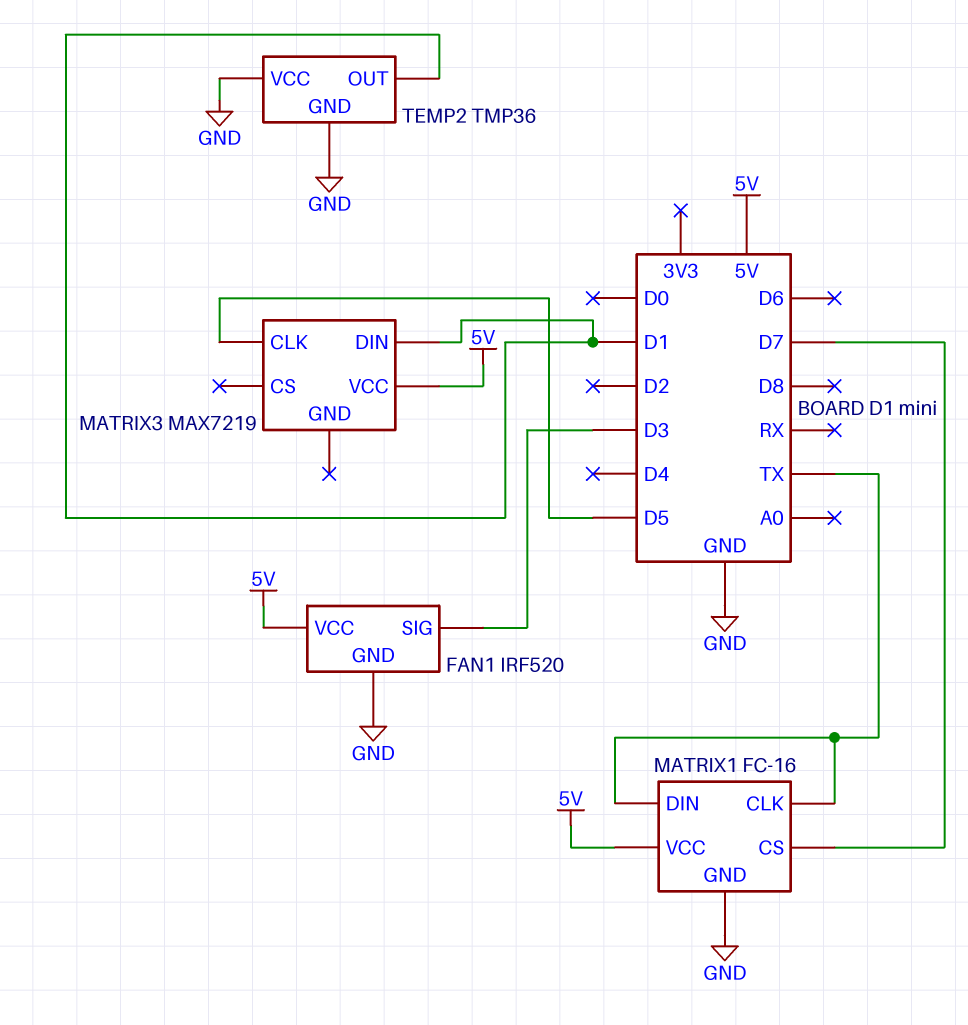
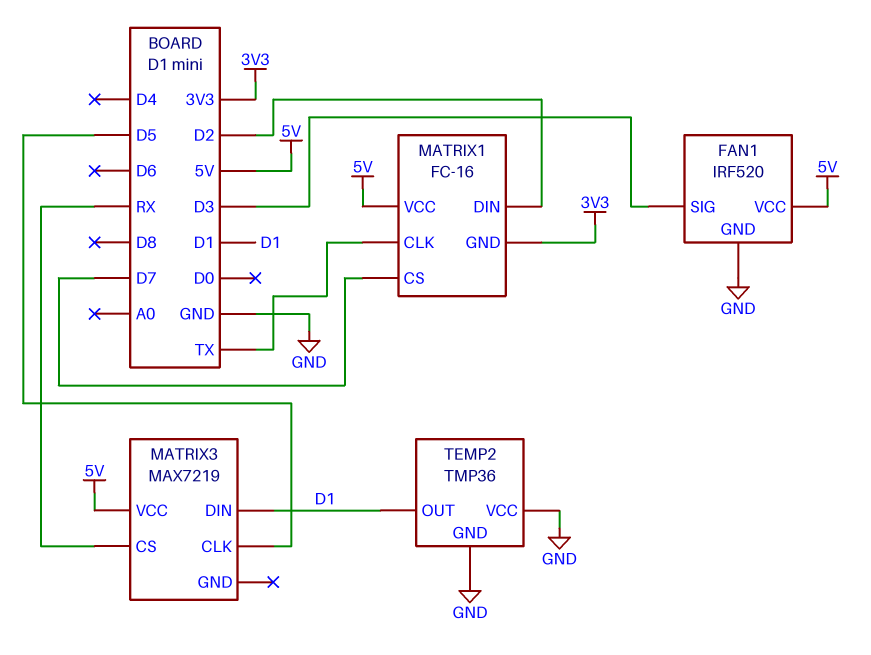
MATRIX1 pin DIN: TX -> D2
MATRIX1 pin GND: GND -> 3V3
MATRIX3 pin CS: none -> RX

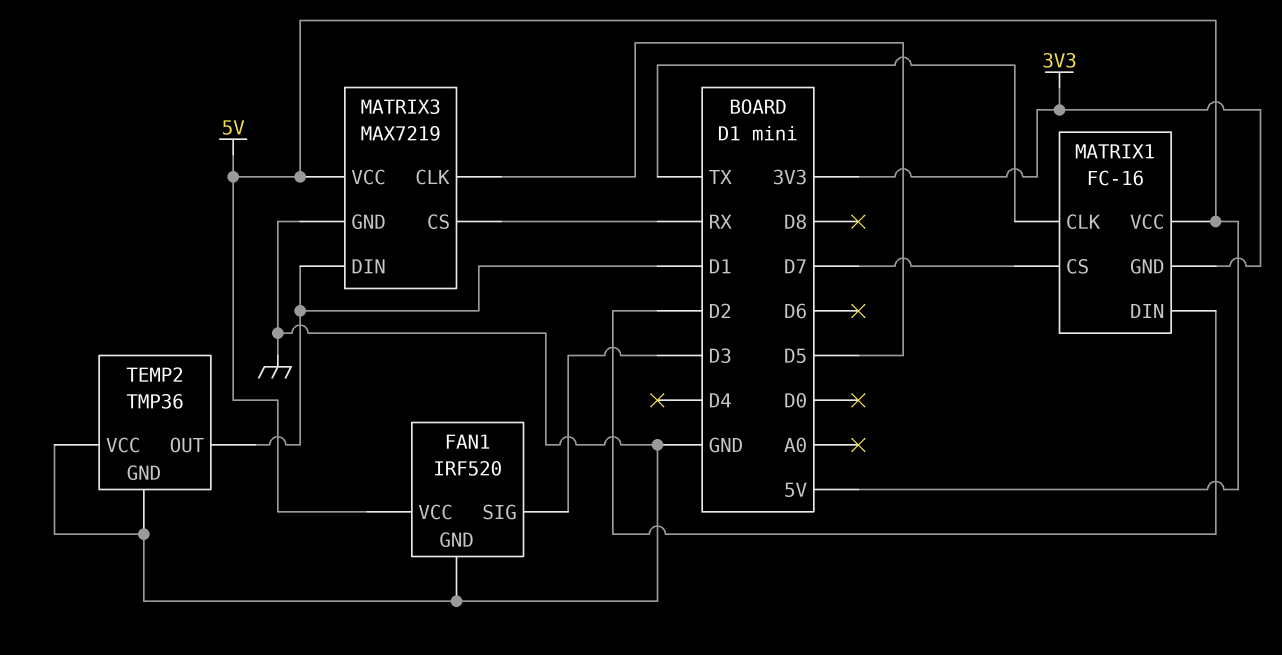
MATRIX3 pin GND: none -> GND

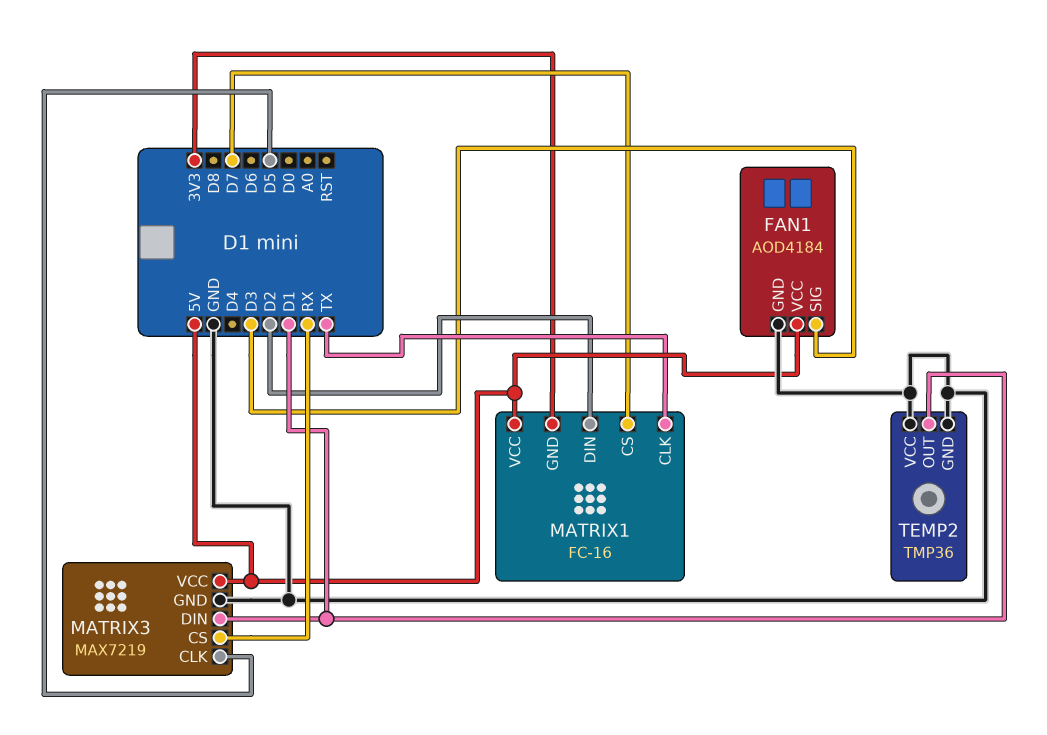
FAN1: IRF520 -> AOD4184

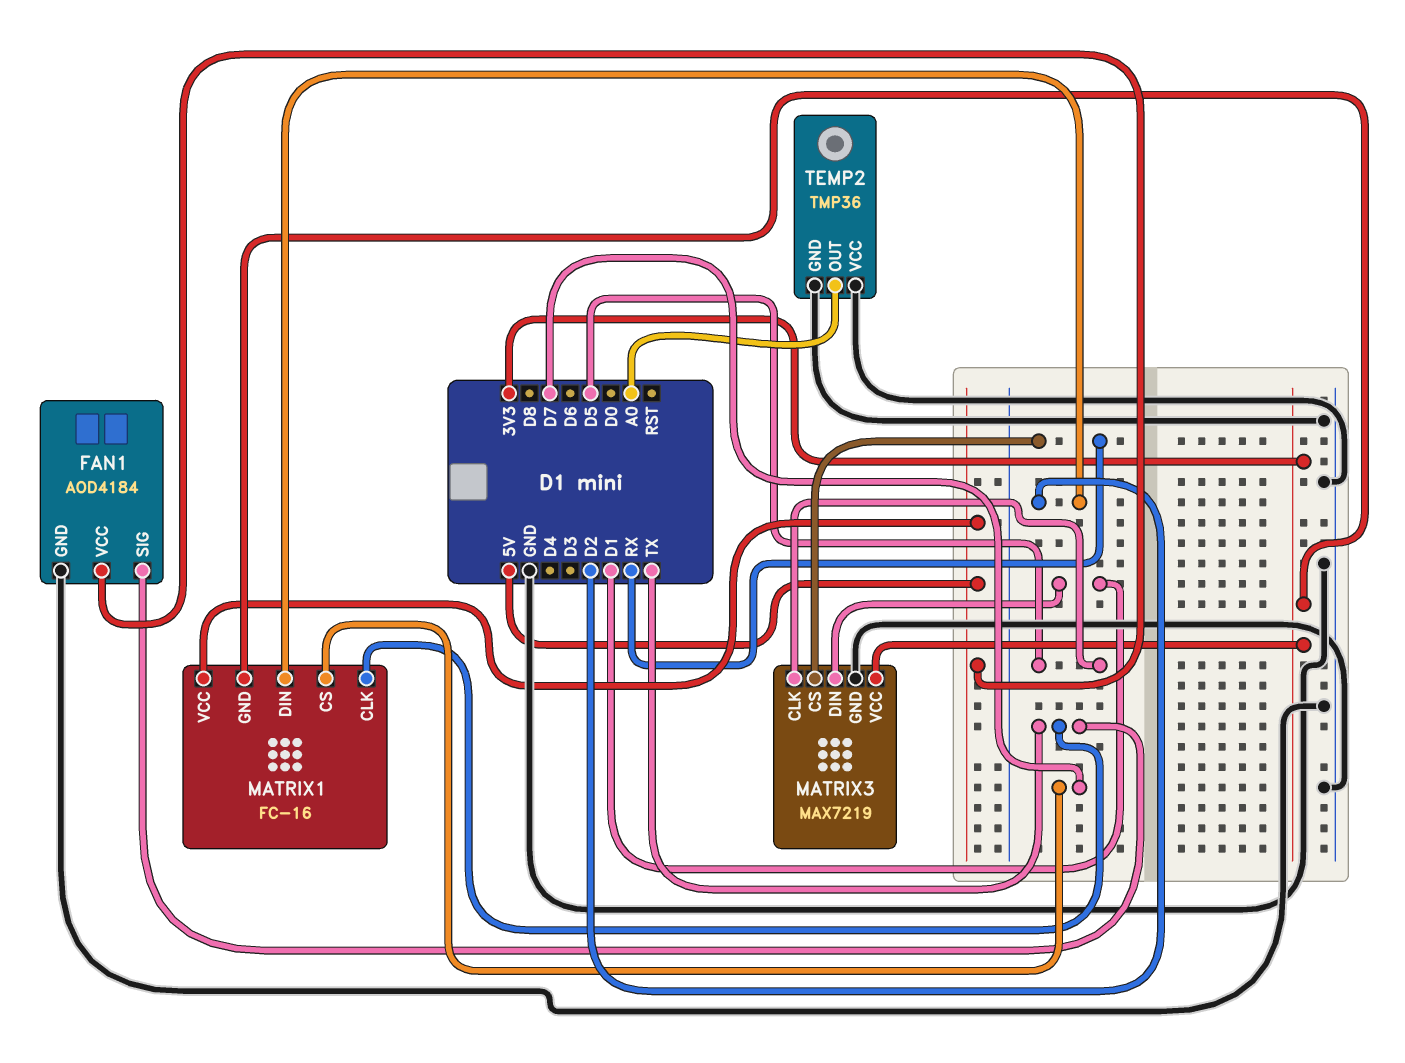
FAN1 pin SIG: D3 -> TX
MATRIX3 pin VCC: 5V -> 3V3
TEMP2 pin OUT: D1 -> A0

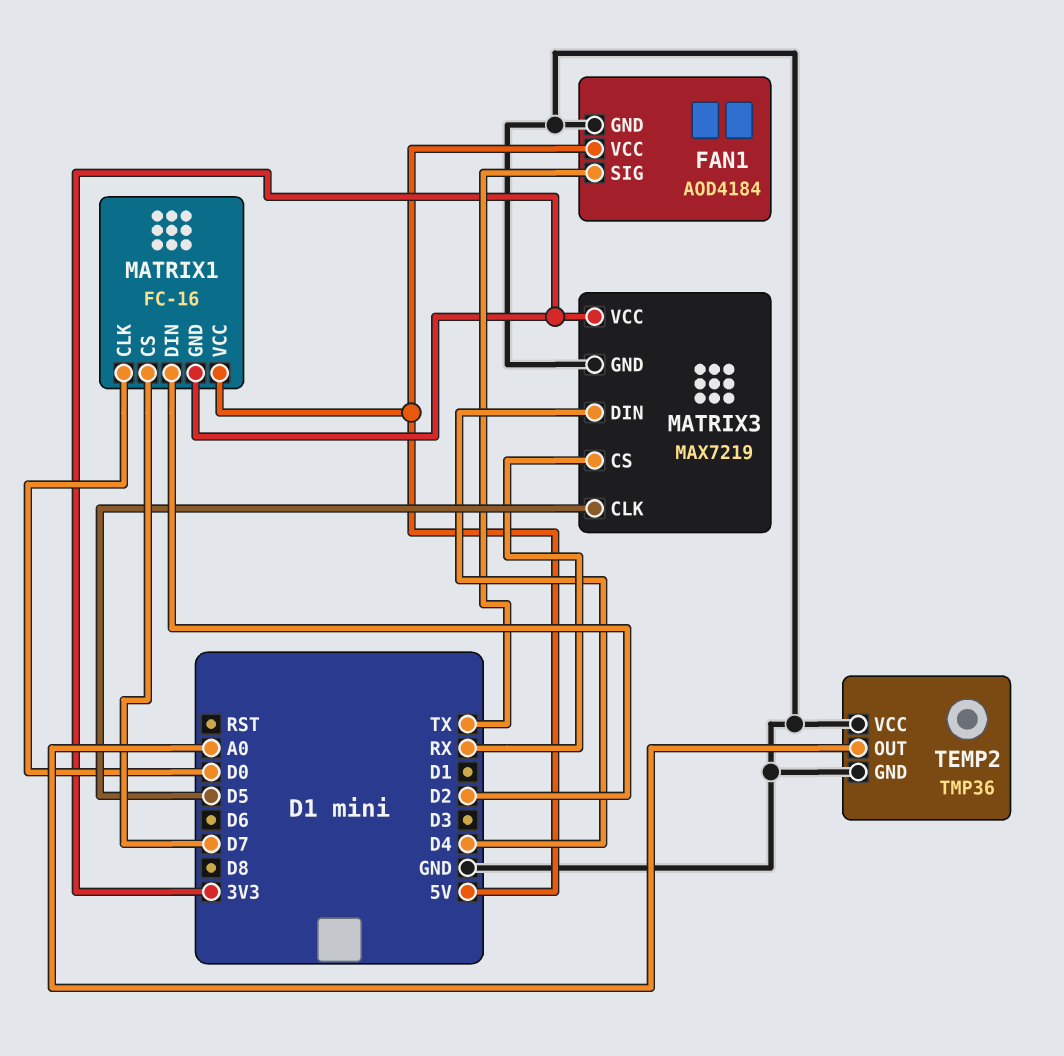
MATRIX1 pin CLK: TX -> D0
MATRIX3 pin DIN: D1 -> D4

